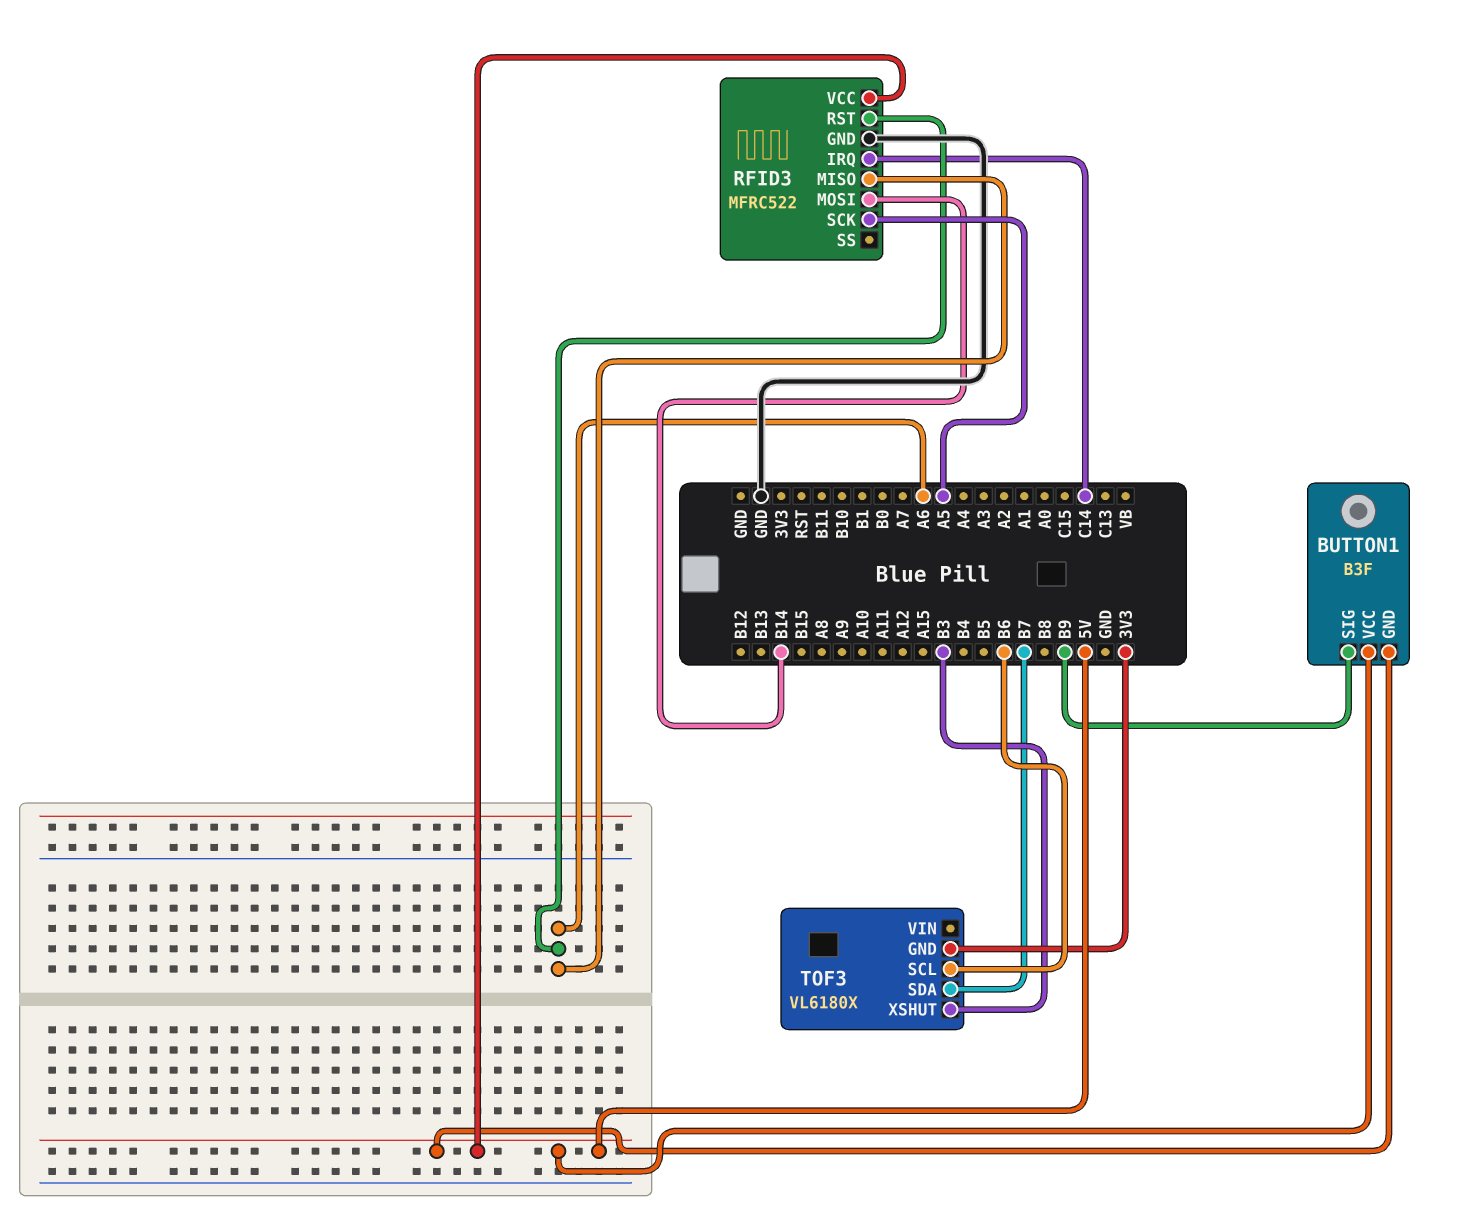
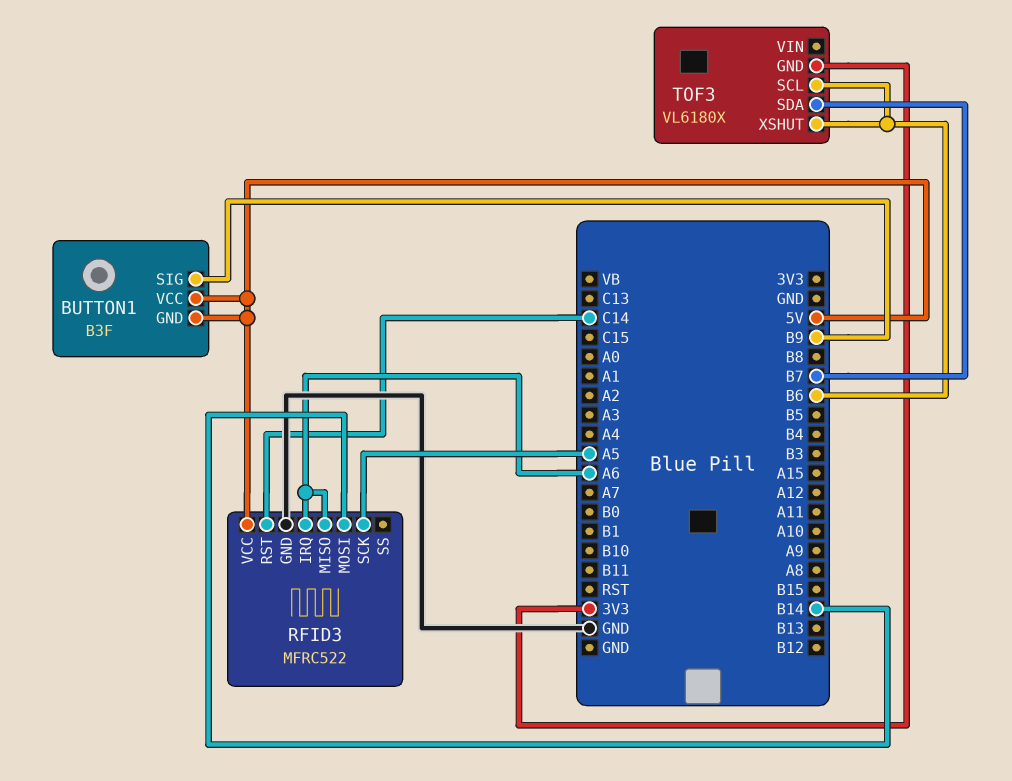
RFID3 pin IRQ: C14 -> A6
RFID3 pin RST: A6 -> C14
TOF3 pin XSHUT: B3 -> B6

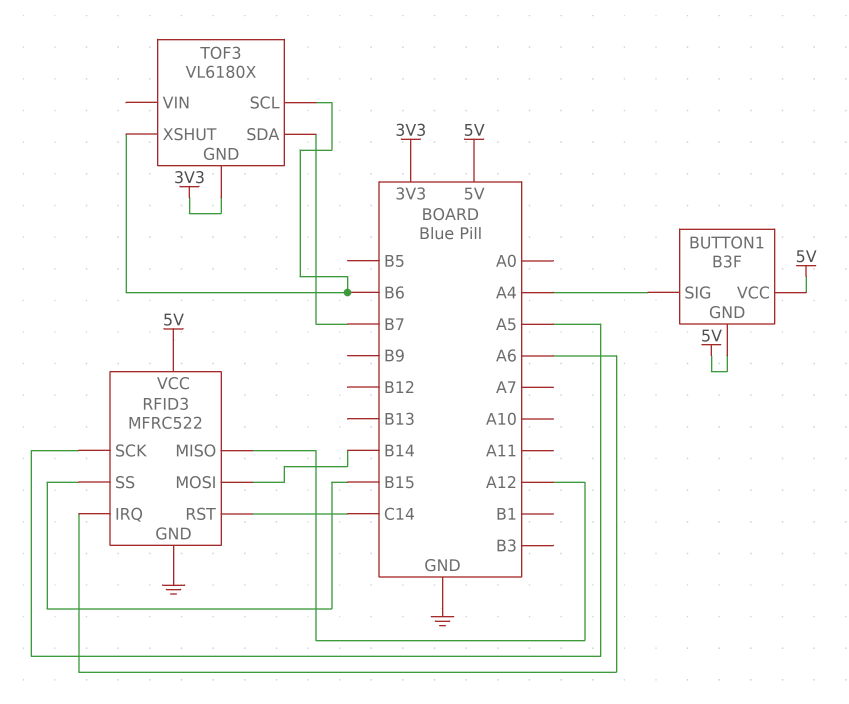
BUTTON1 pin SIG: B9 -> A4
RFID3 pin MISO: A6 -> A12
RFID3 pin SS: none -> B15

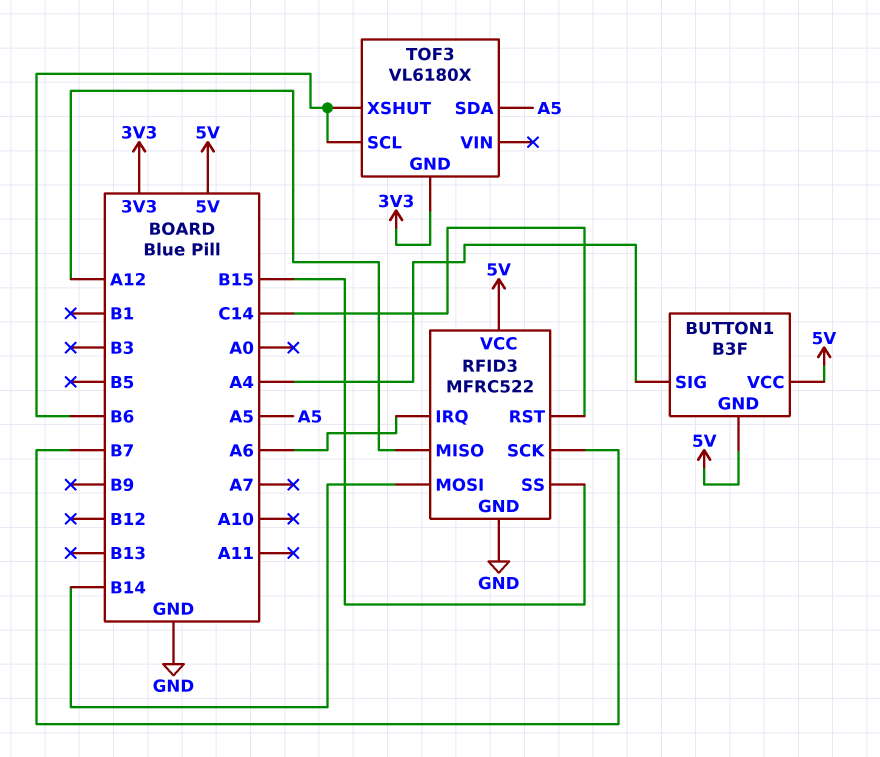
RFID3 pin SCK: A5 -> B7
TOF3 pin SDA: B7 -> A5

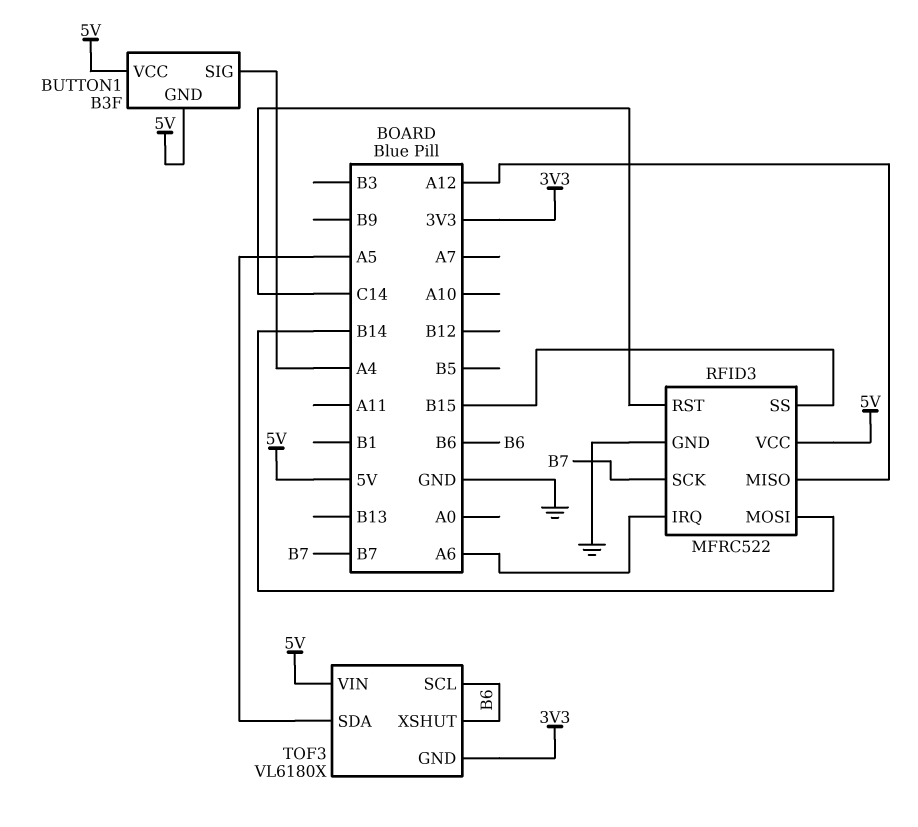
TOF3 pin VIN: none -> 5V

